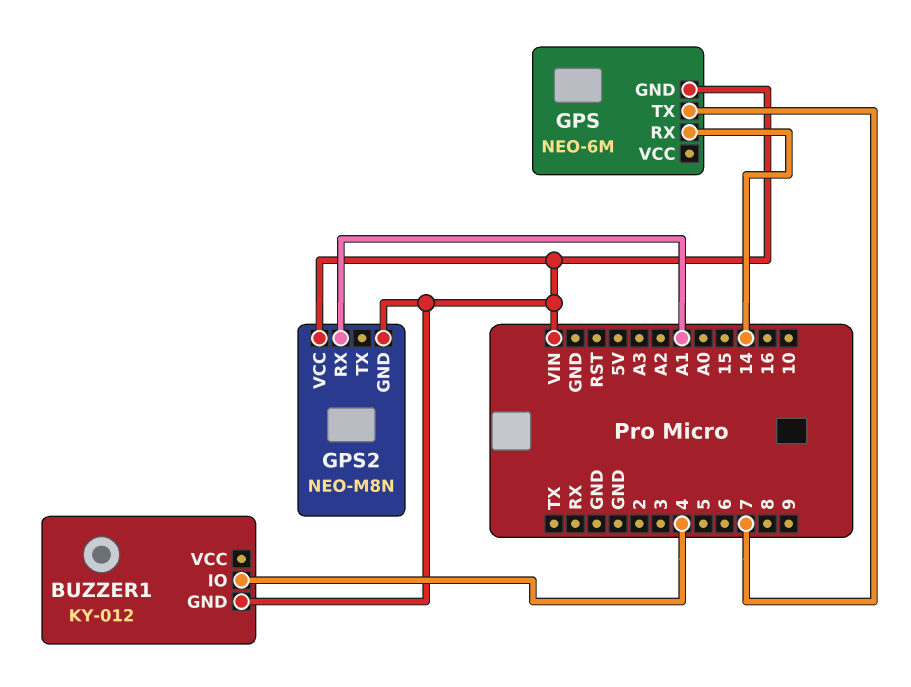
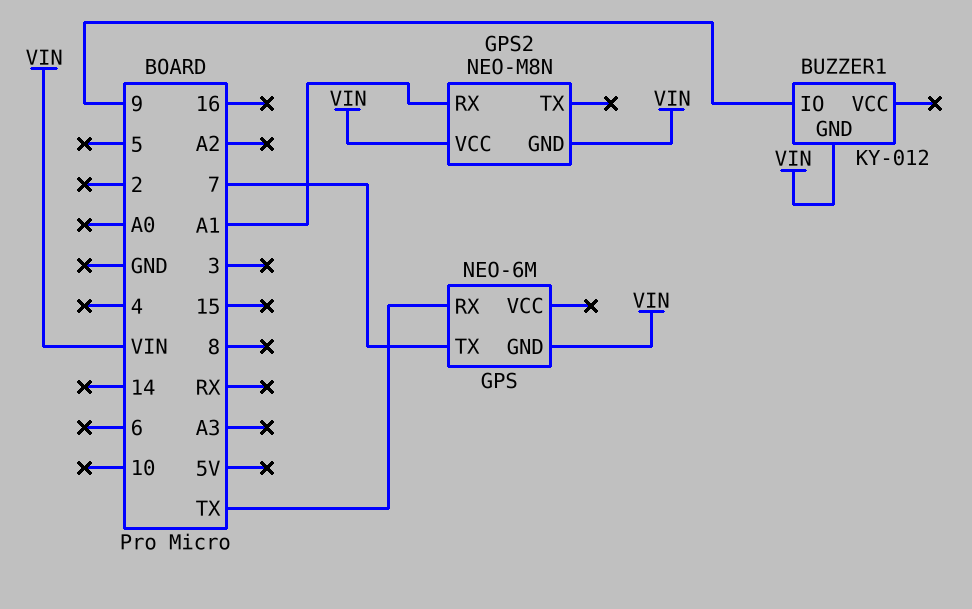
BUZZER1 pin IO: 4 -> 9
GPS pin RX: 14 -> TX

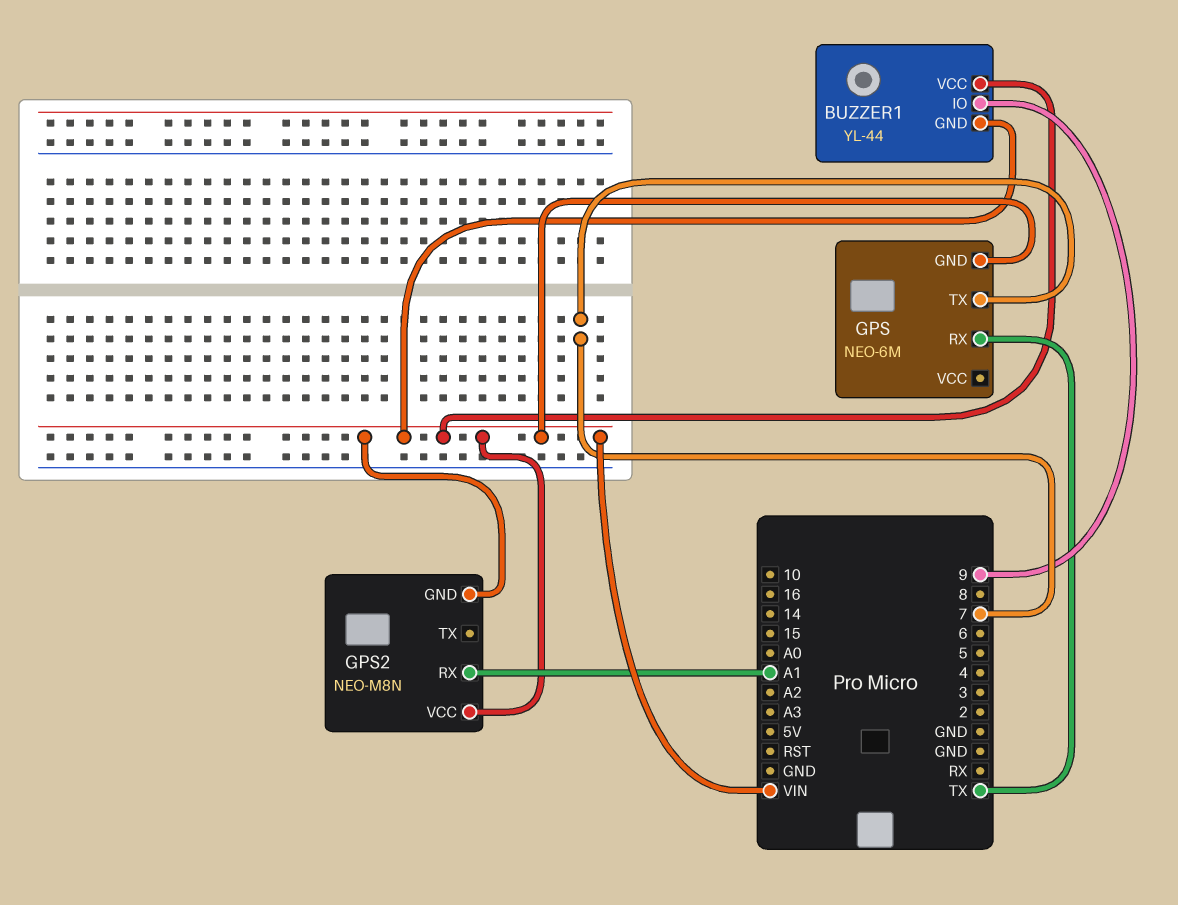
BUZZER1: KY-012 -> YL-44
BUZZER1 pin VCC: none -> VIN

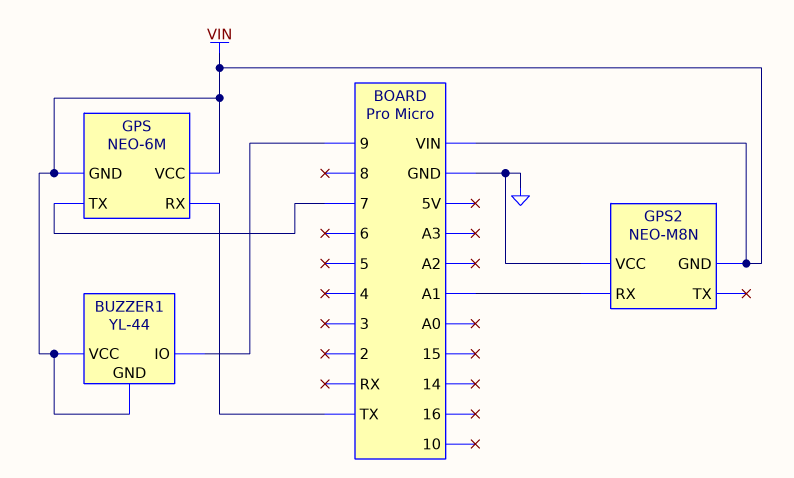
GPS pin VCC: none -> VIN
GPS2 pin VCC: VIN -> GND

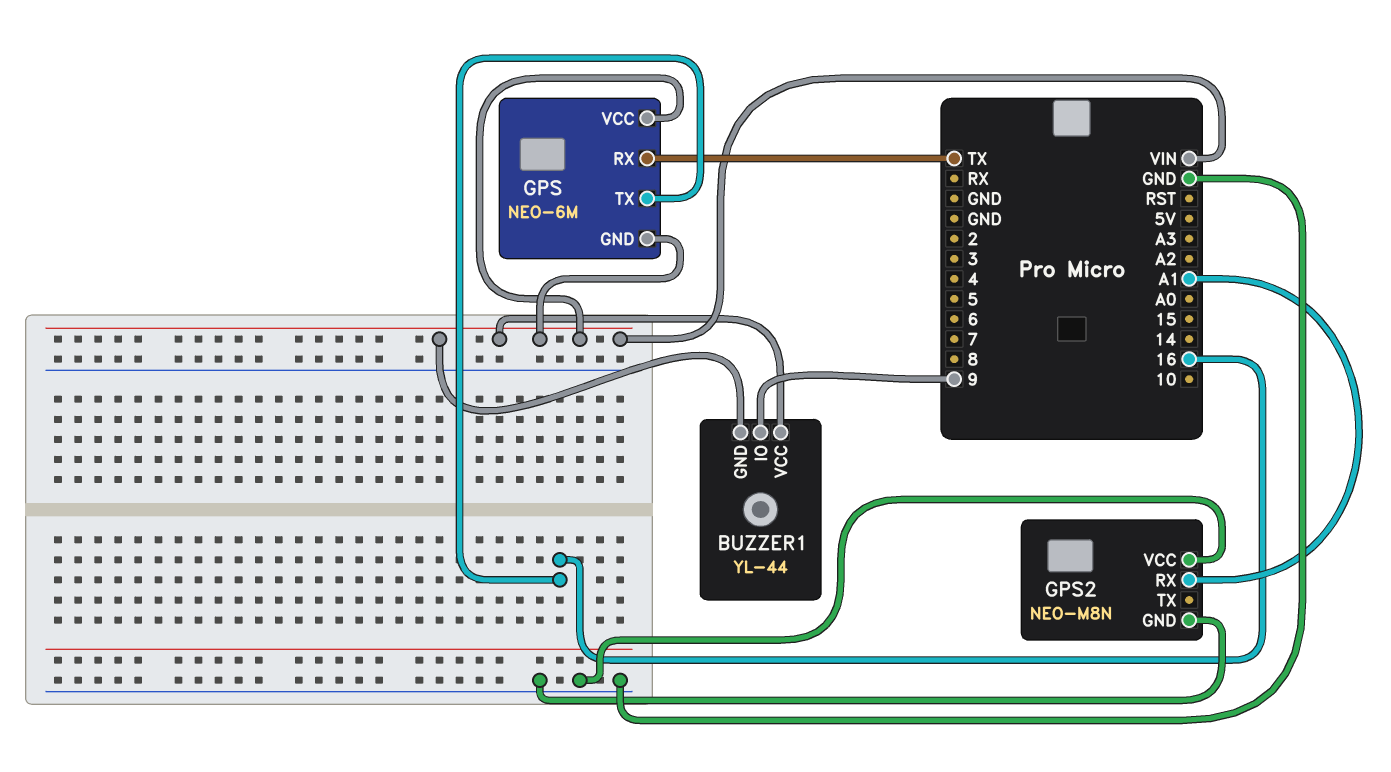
GPS pin TX: 7 -> 16
GPS2 pin GND: VIN -> GND

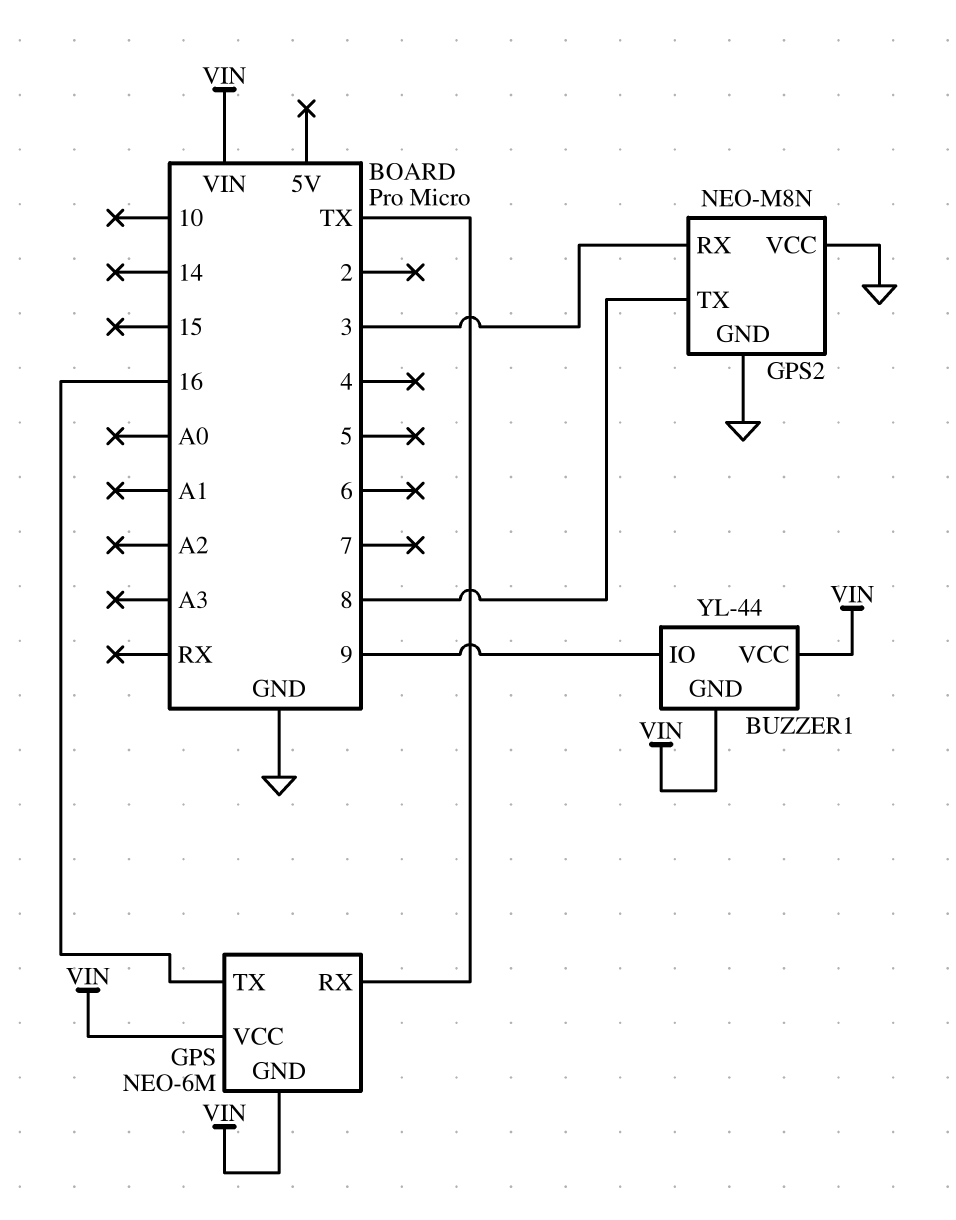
GPS2 pin RX: A1 -> 3
GPS2 pin TX: none -> 8

